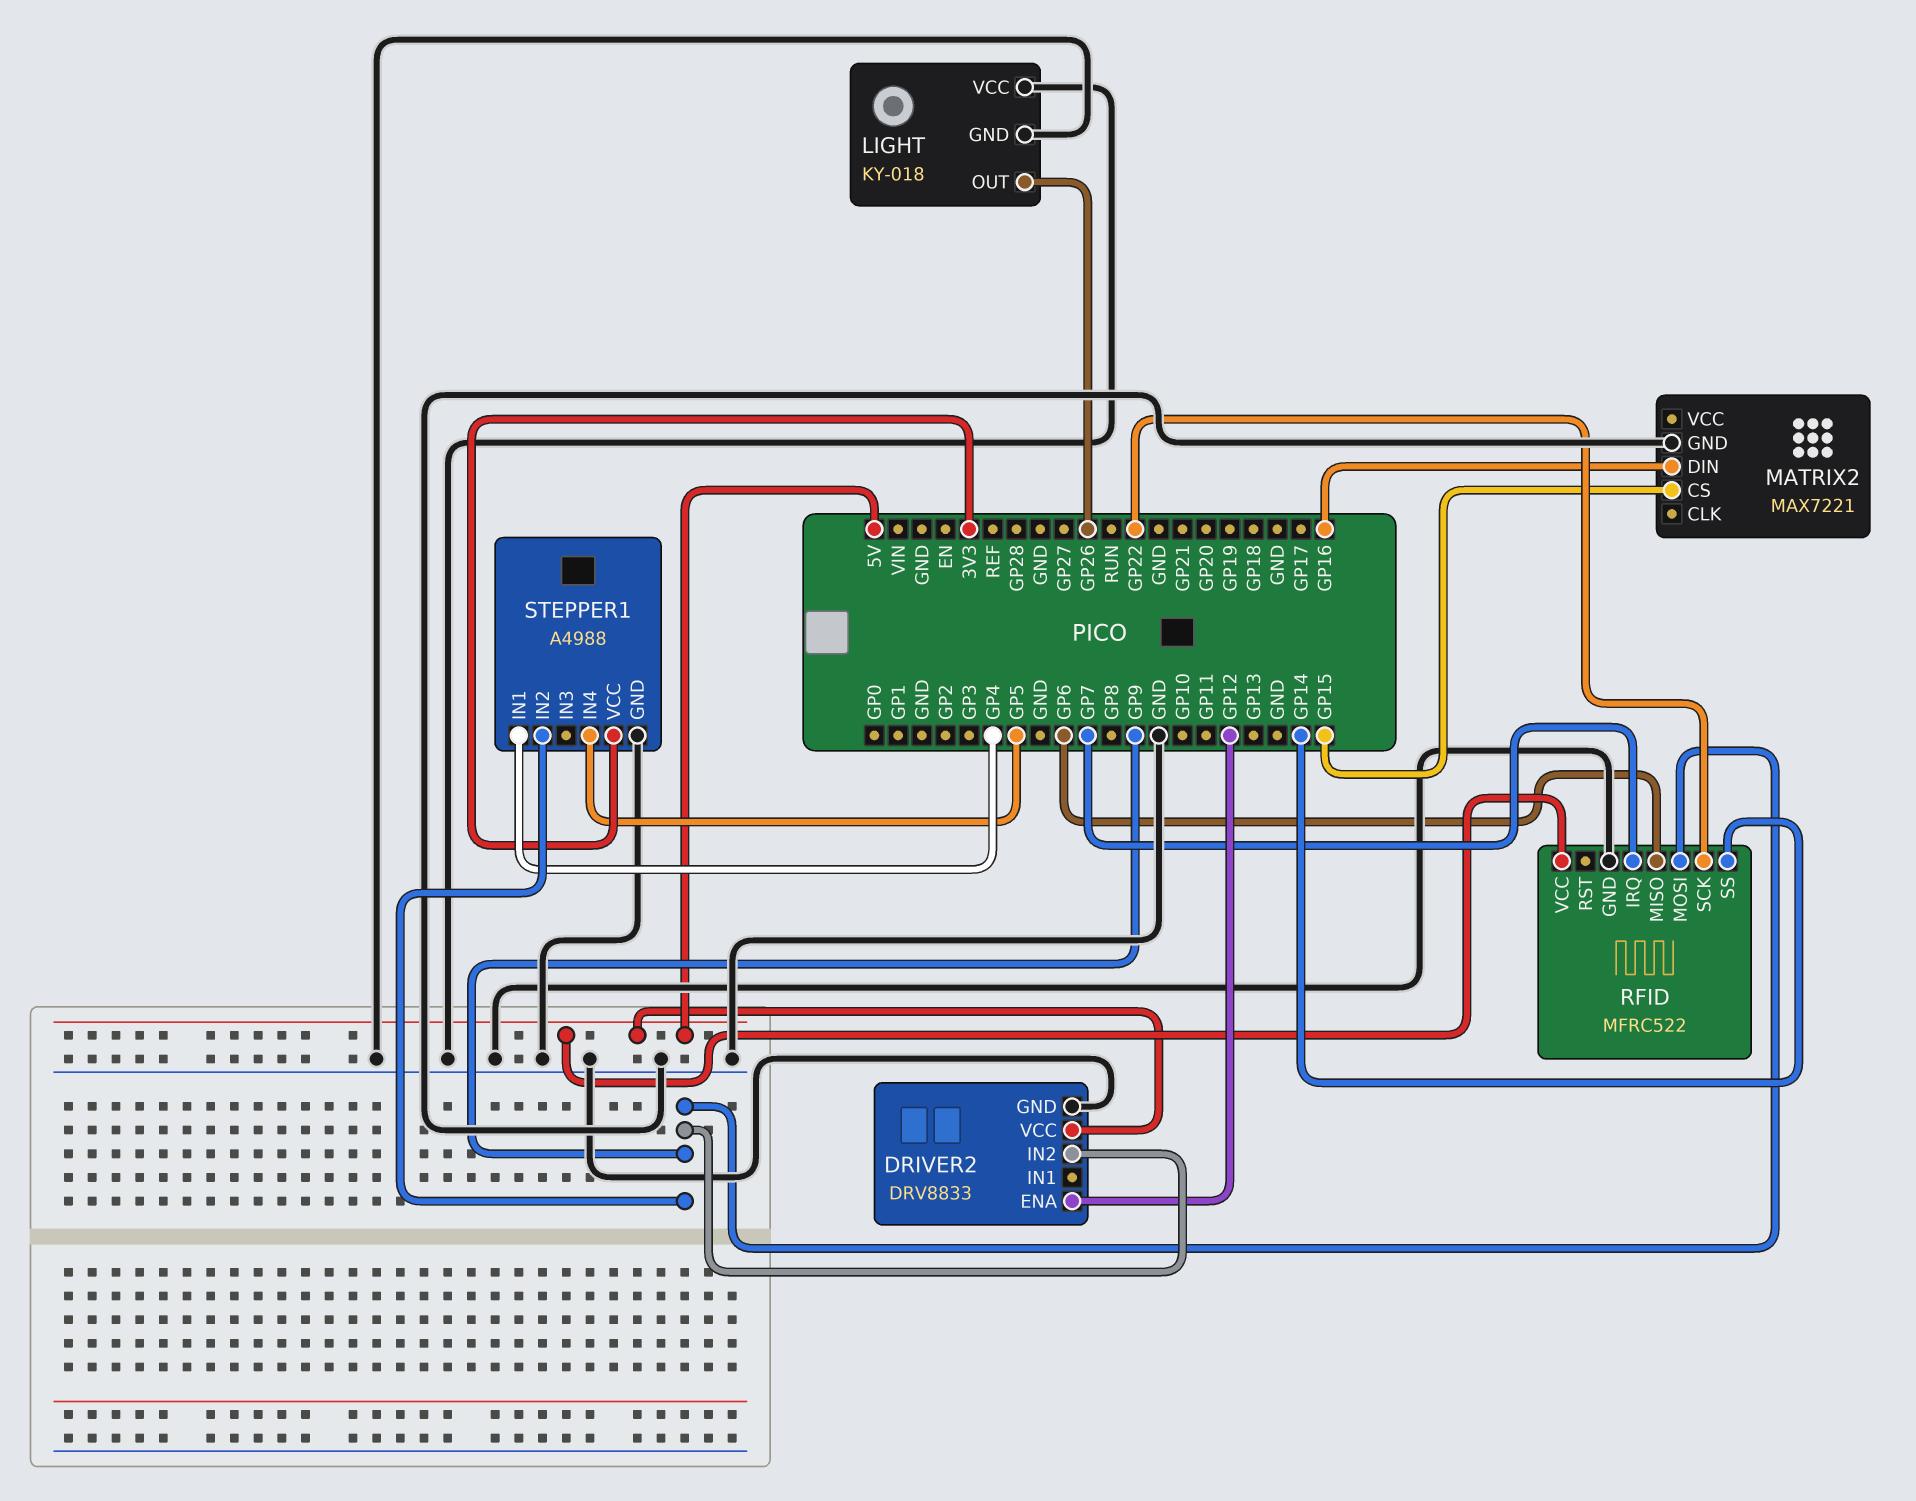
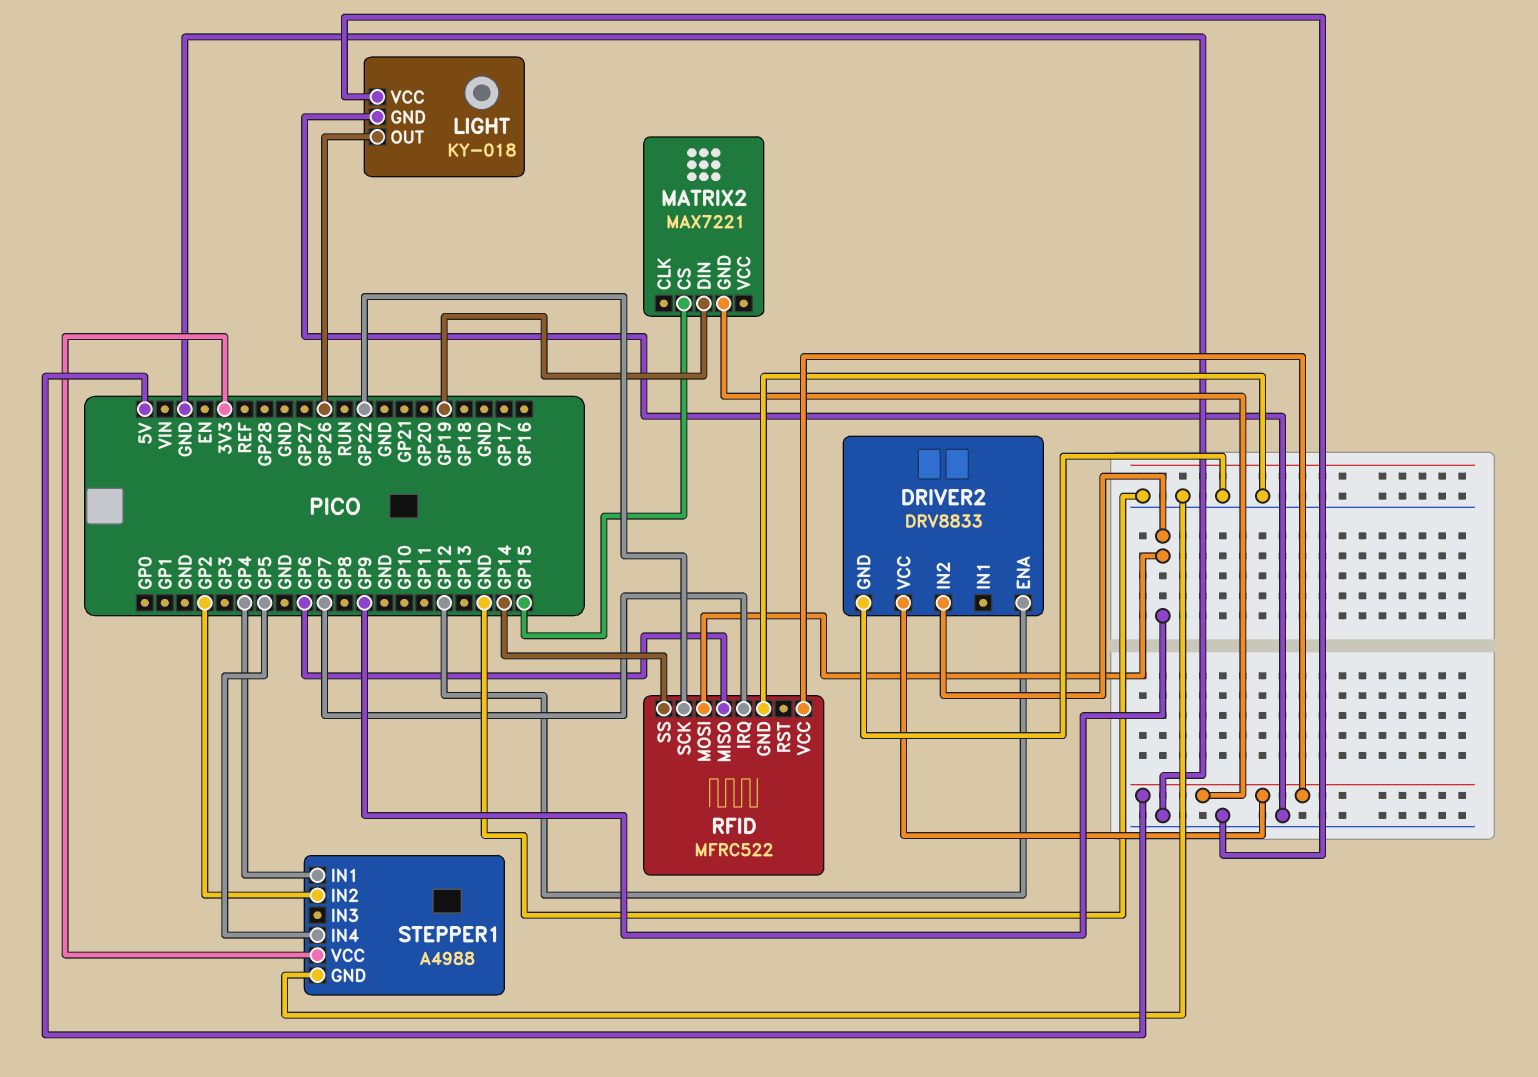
MATRIX2 pin DIN: GP16 -> GP19
MATRIX2 pin GND: GND -> 5V
STEPPER1 pin IN2: GP9 -> GP2

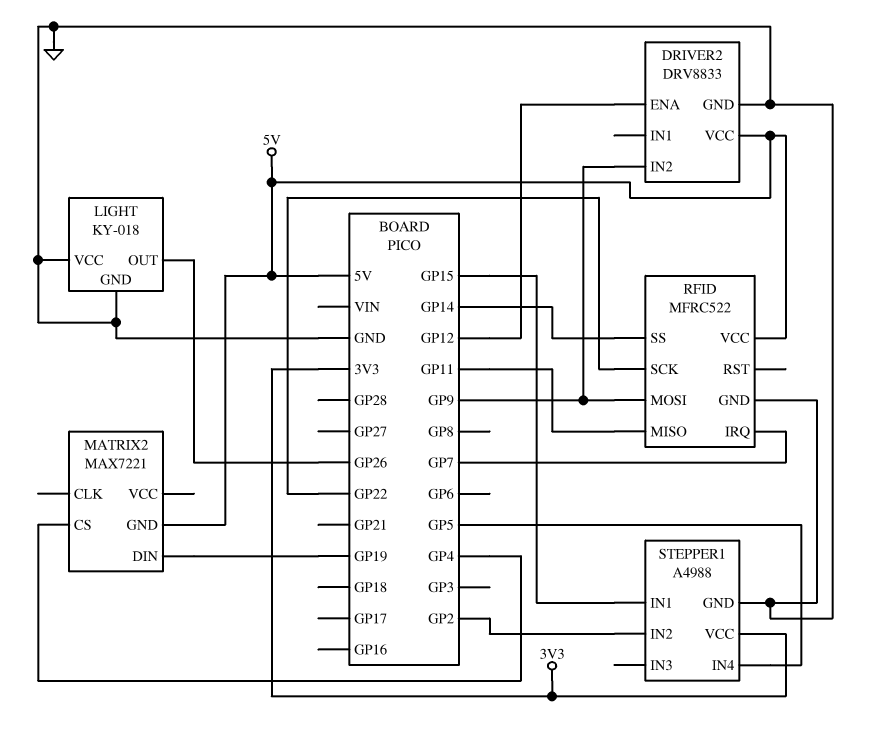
MATRIX2 pin CS: GP15 -> GP4
RFID pin MISO: GP6 -> GP11
STEPPER1 pin IN1: GP4 -> GP15

